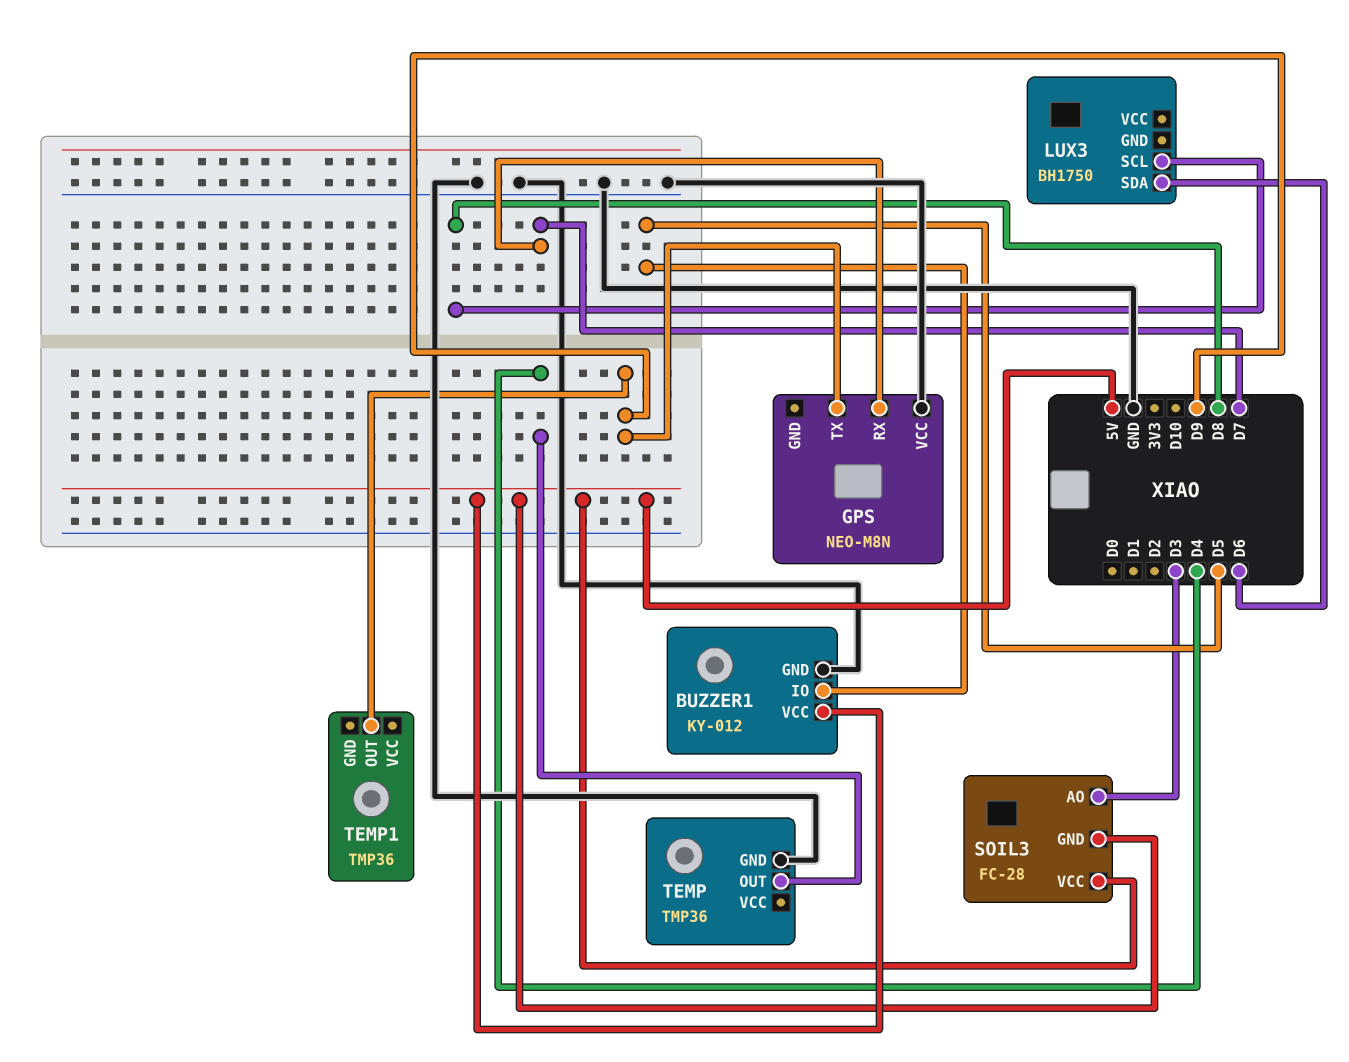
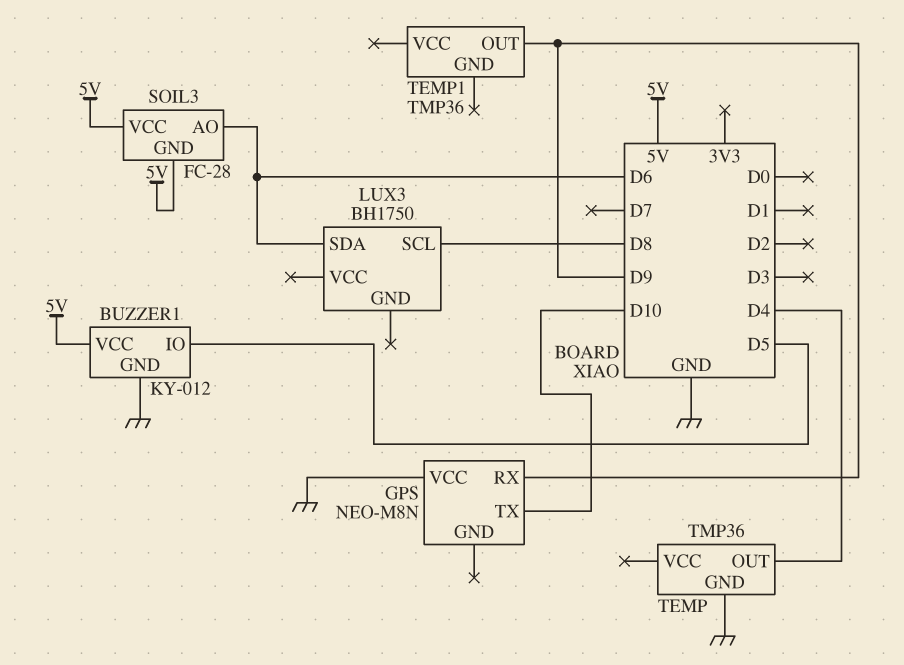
GPS pin RX: D7 -> D9
GPS pin TX: D9 -> D10
SOIL3 pin AO: D3 -> D6

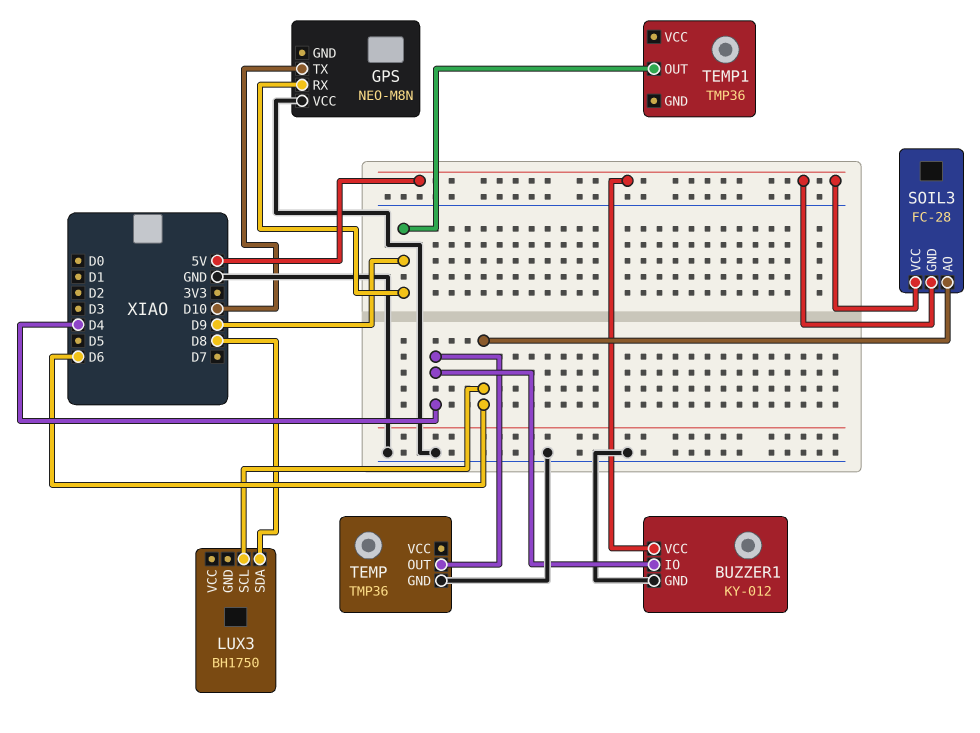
BUZZER1 pin IO: D5 -> D4
LUX3 pin SCL: D8 -> D6
LUX3 pin SDA: D6 -> D8

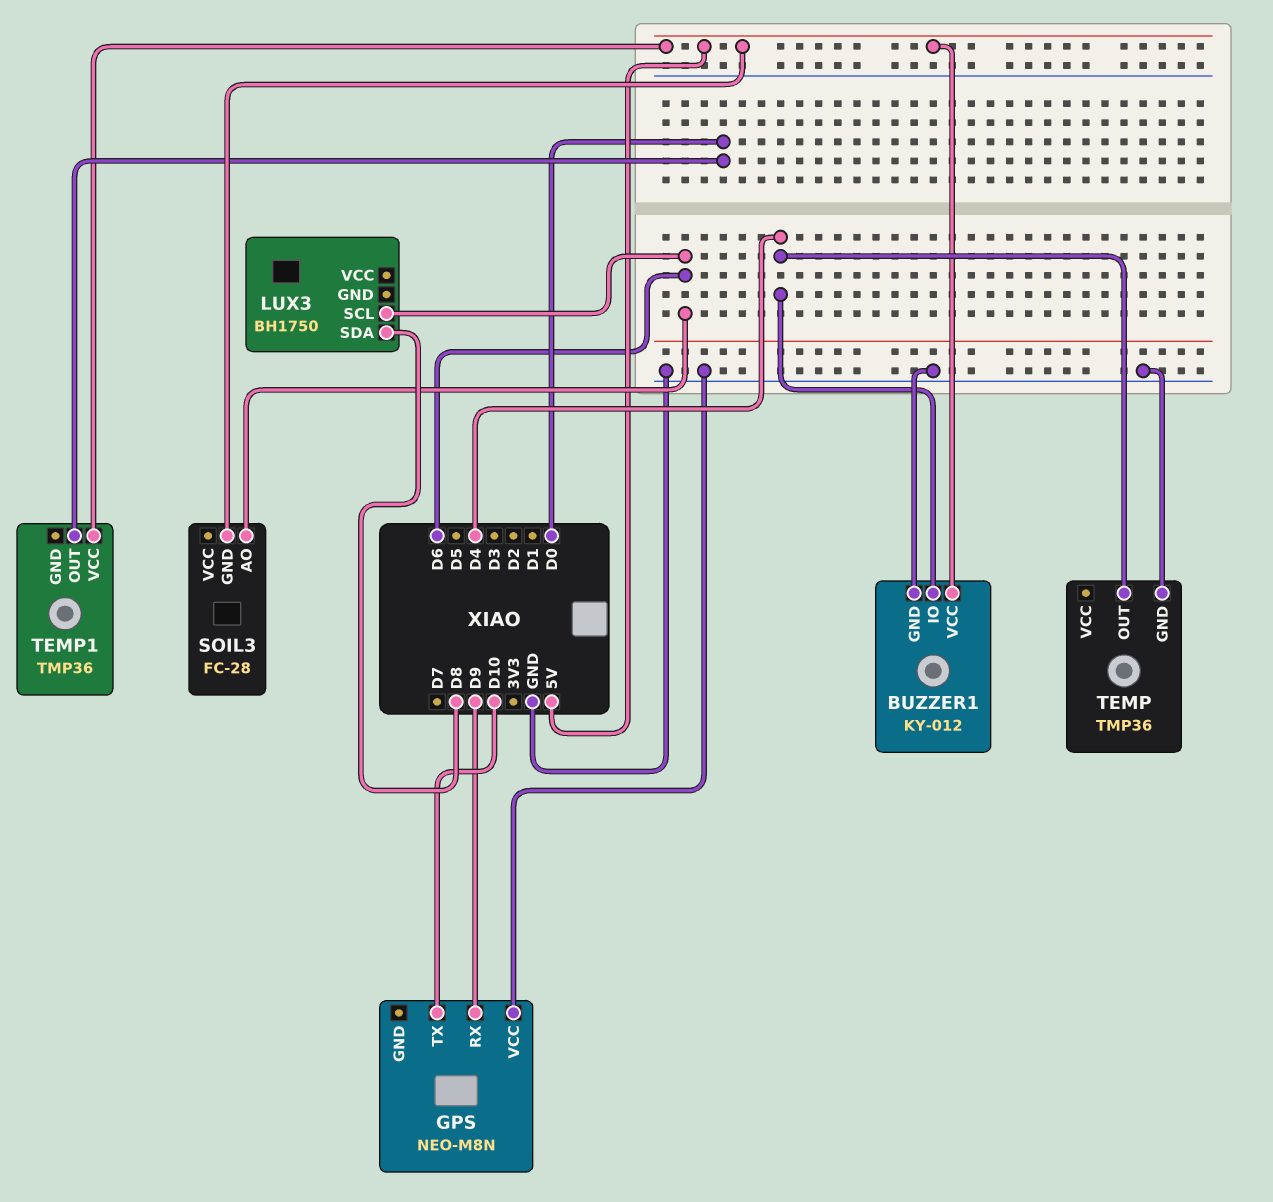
SOIL3 pin VCC: 5V -> none
TEMP1 pin OUT: D9 -> D0
TEMP1 pin VCC: none -> 5V

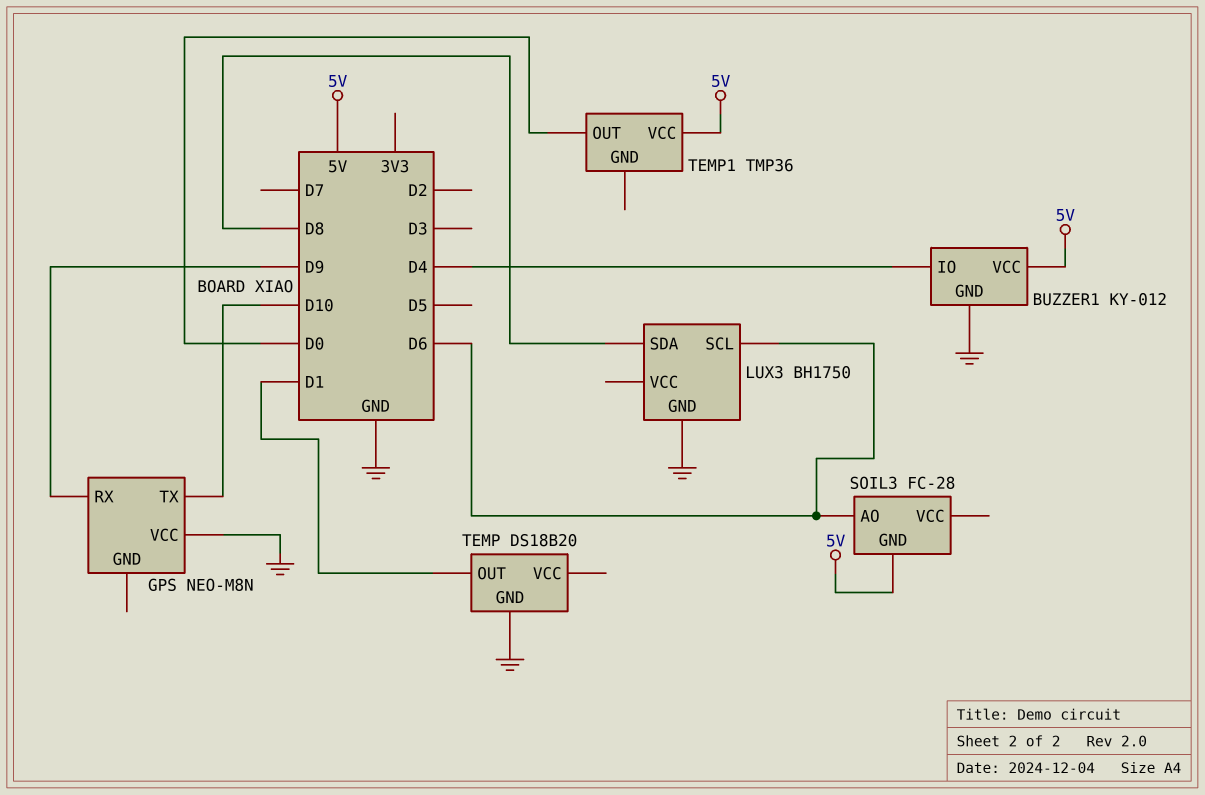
LUX3 pin GND: none -> GND
TEMP: TMP36 -> DS18B20
TEMP pin OUT: D4 -> D1

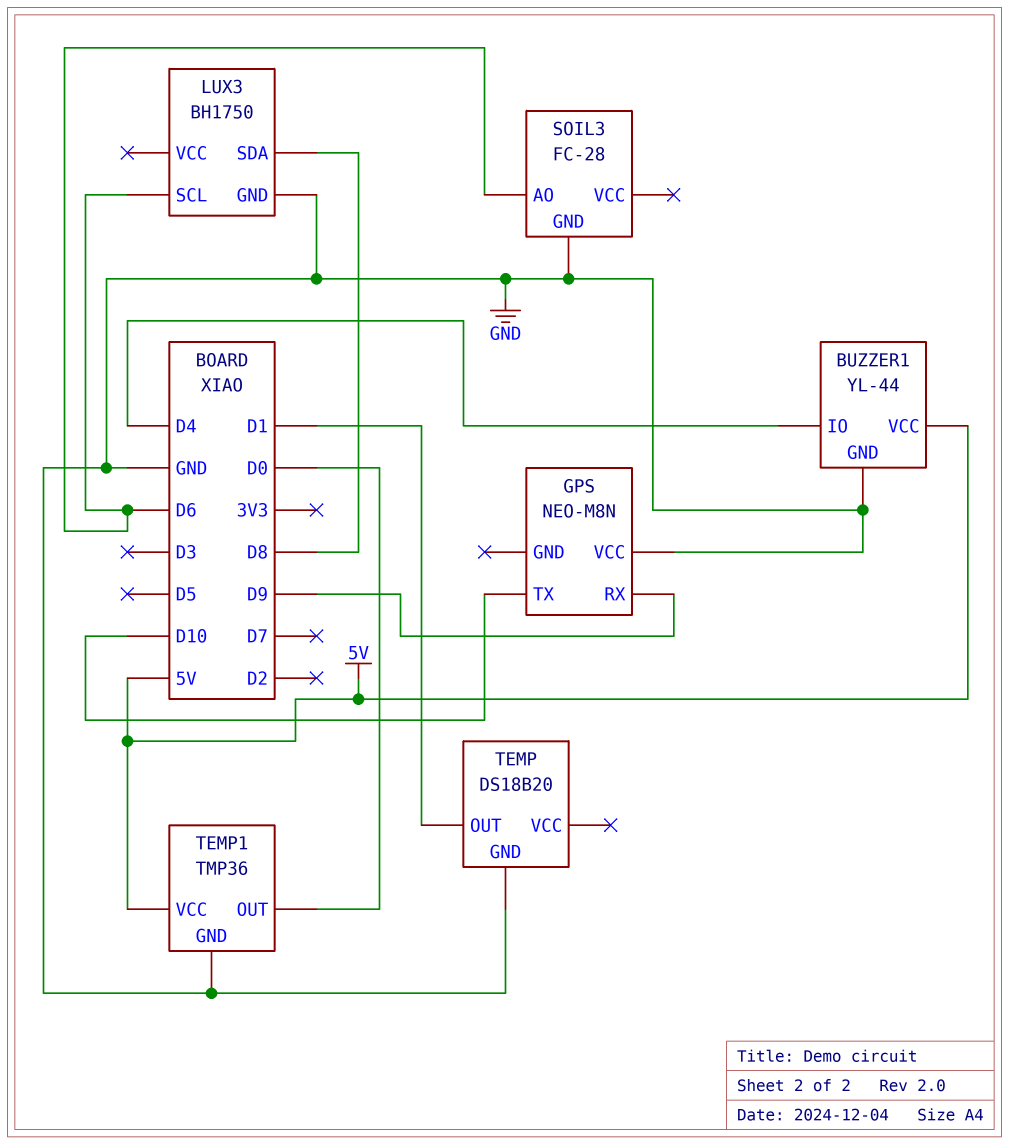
BUZZER1: KY-012 -> YL-44
SOIL3 pin GND: 5V -> GND
TEMP1 pin GND: none -> GND

